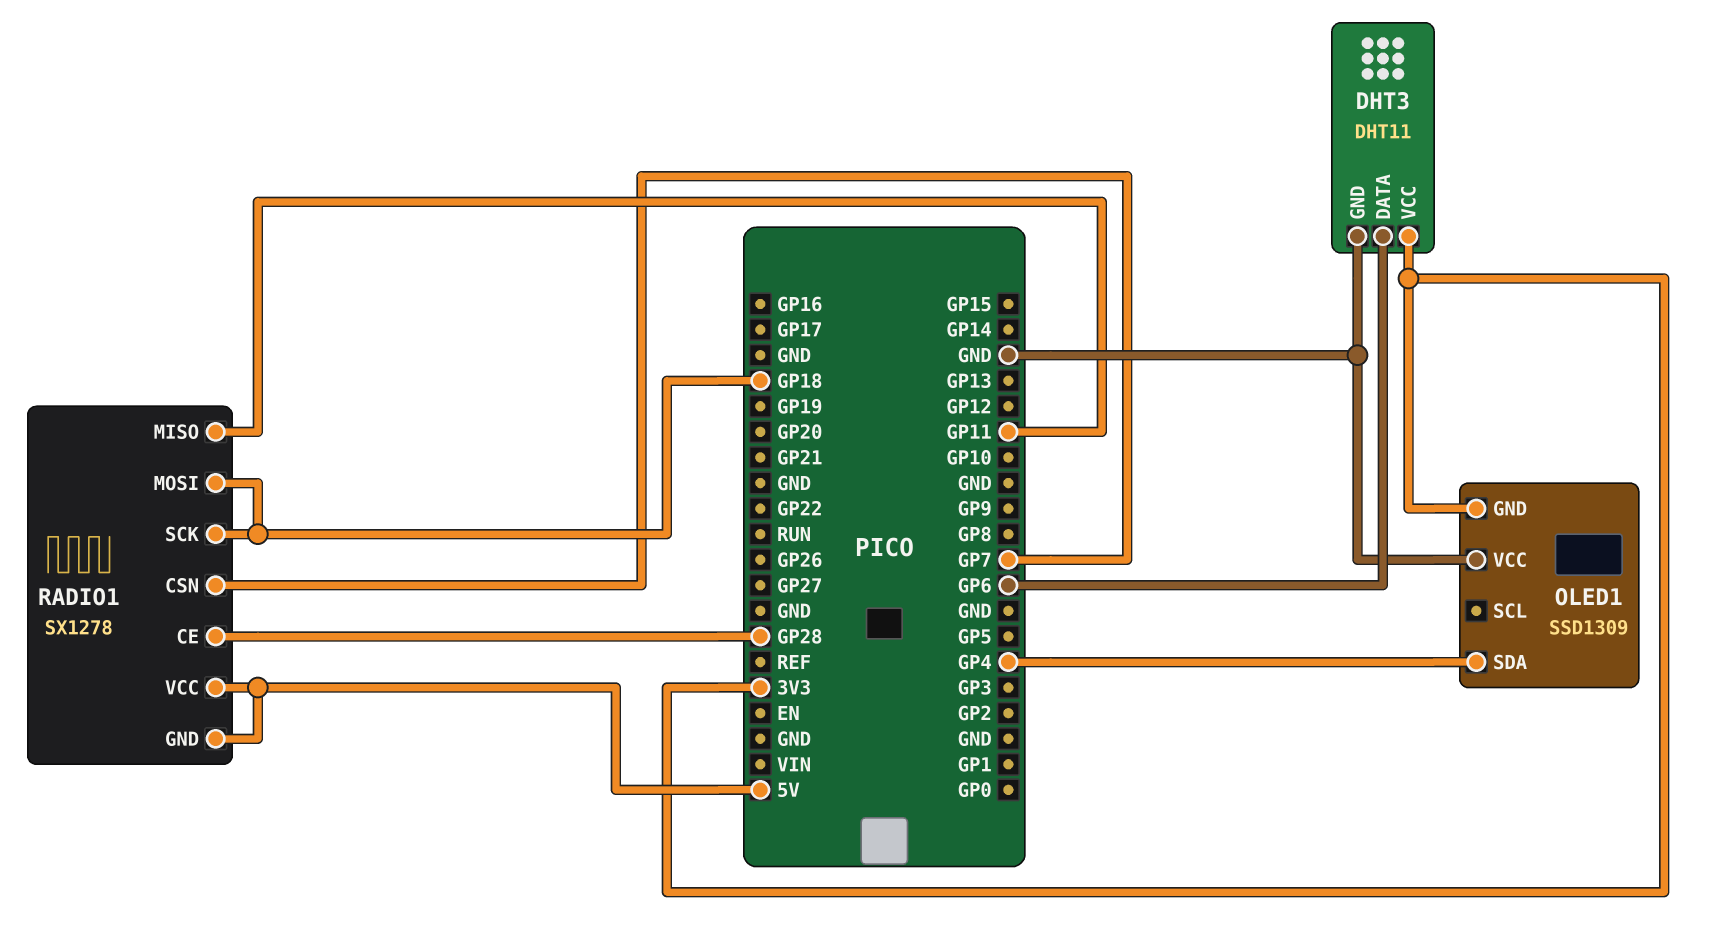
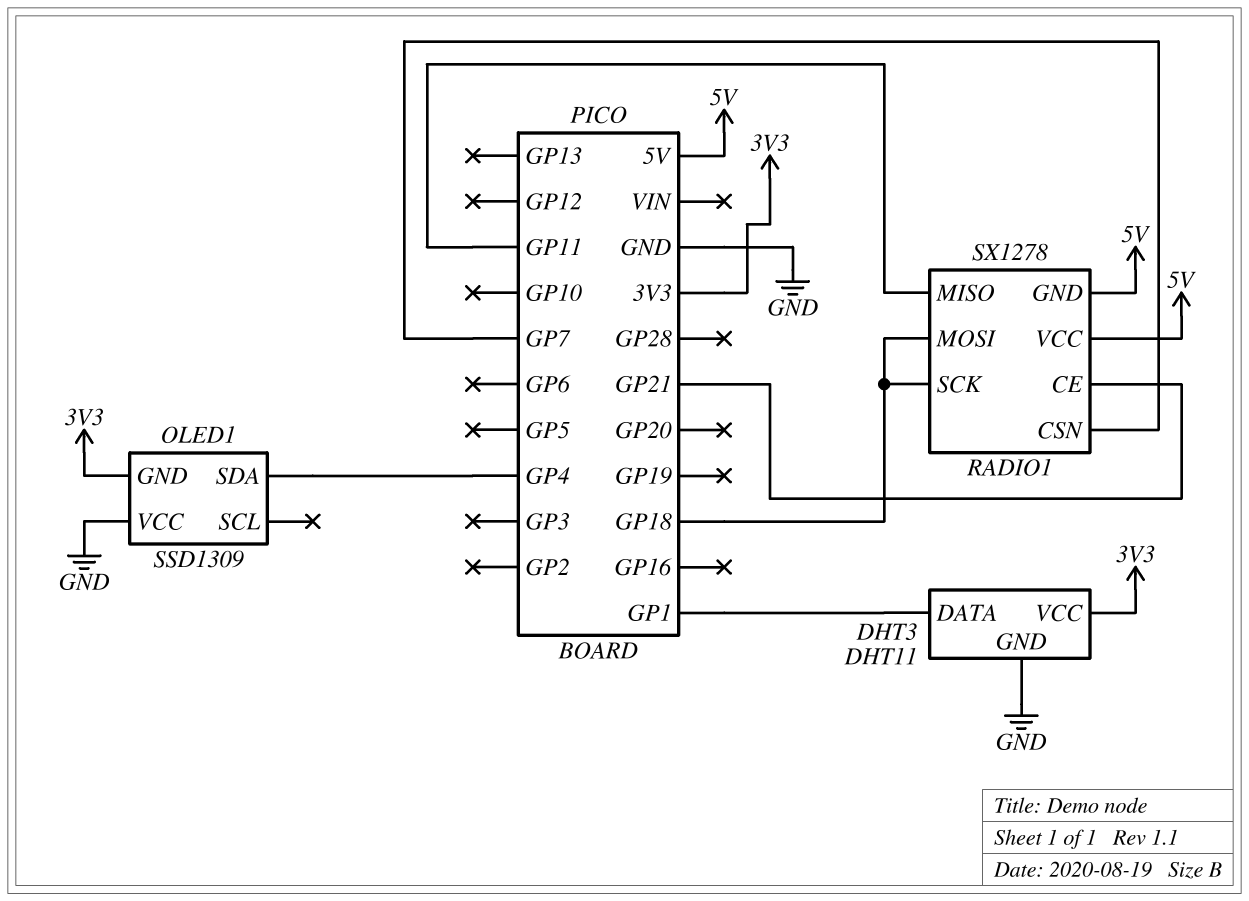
DHT3 pin DATA: GP6 -> GP1
RADIO1 pin CE: GP28 -> GP21

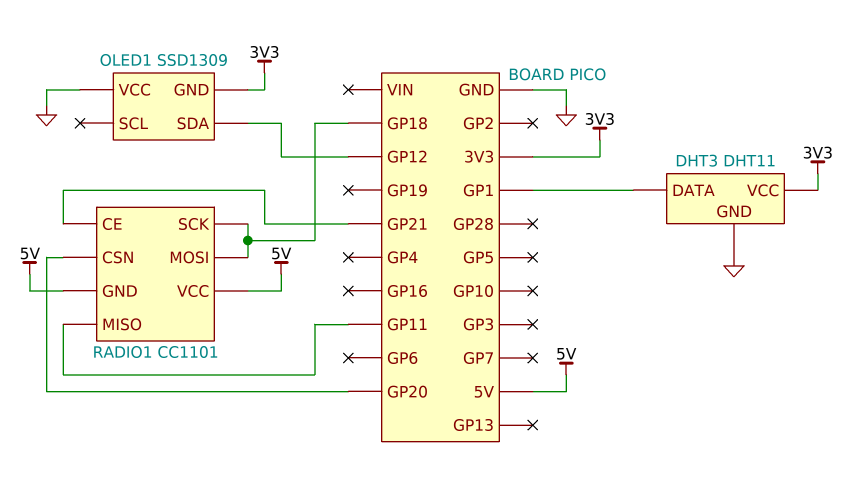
OLED1 pin SDA: GP4 -> GP12
RADIO1: SX1278 -> CC1101
RADIO1 pin CSN: GP7 -> GP20

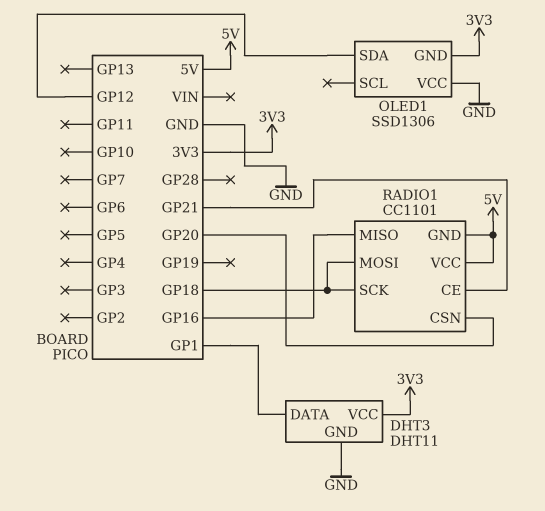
OLED1: SSD1309 -> SSD1306
RADIO1 pin MISO: GP11 -> GP16

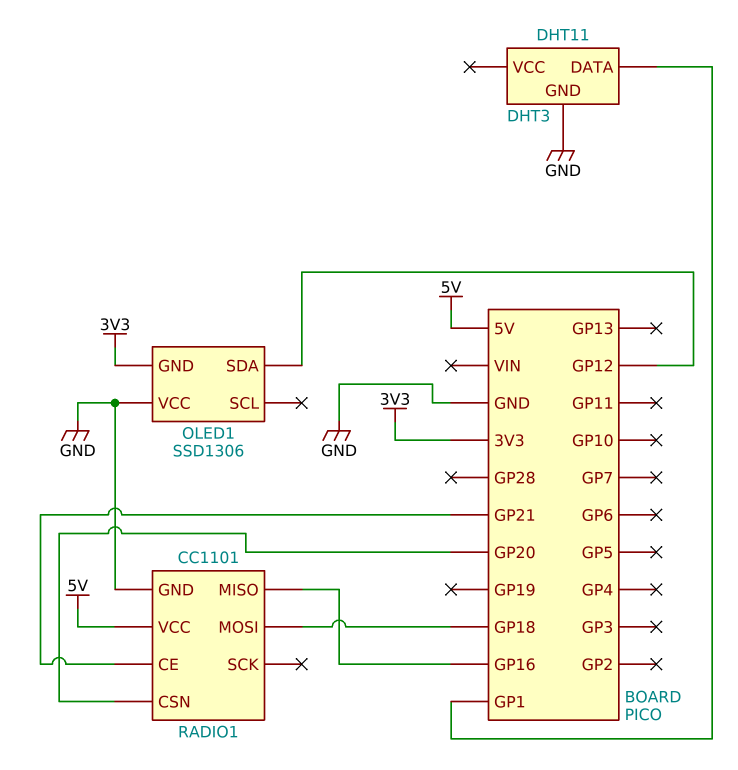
DHT3 pin VCC: 3V3 -> none
RADIO1 pin GND: 5V -> GND
RADIO1 pin SCK: GP18 -> none

